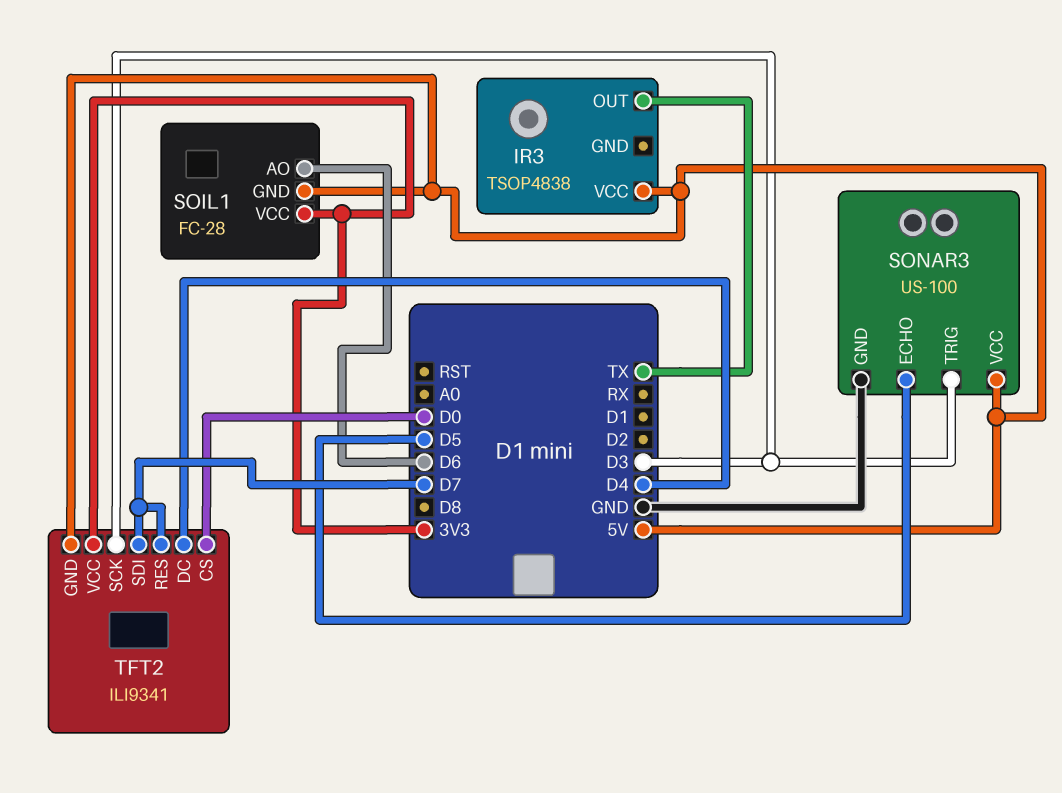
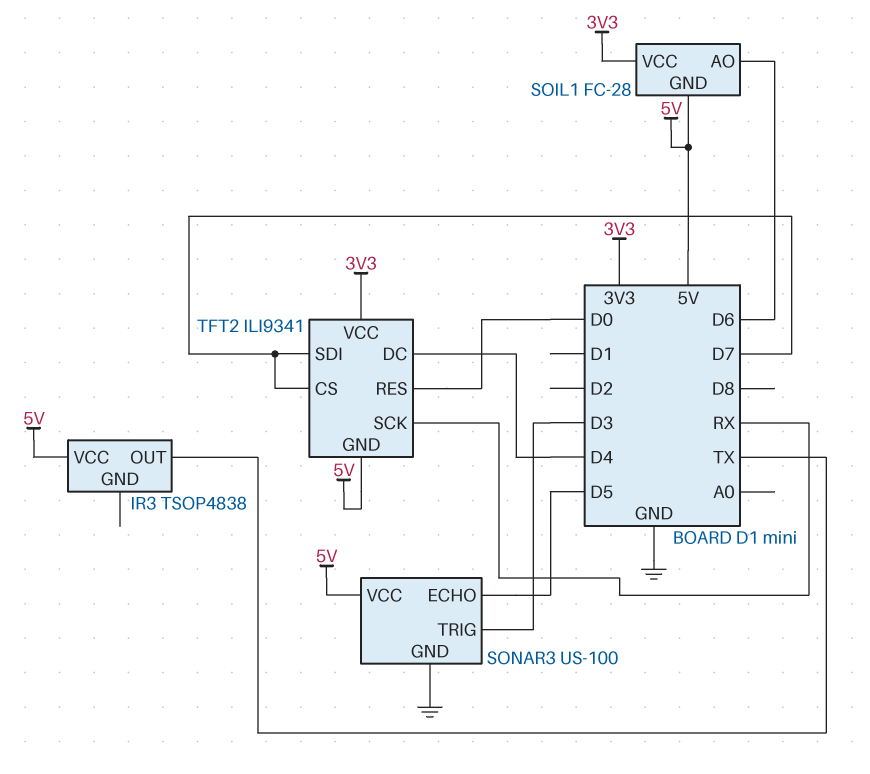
TFT2 pin CS: D0 -> D7
TFT2 pin RES: D7 -> D0
TFT2 pin SCK: D3 -> RX

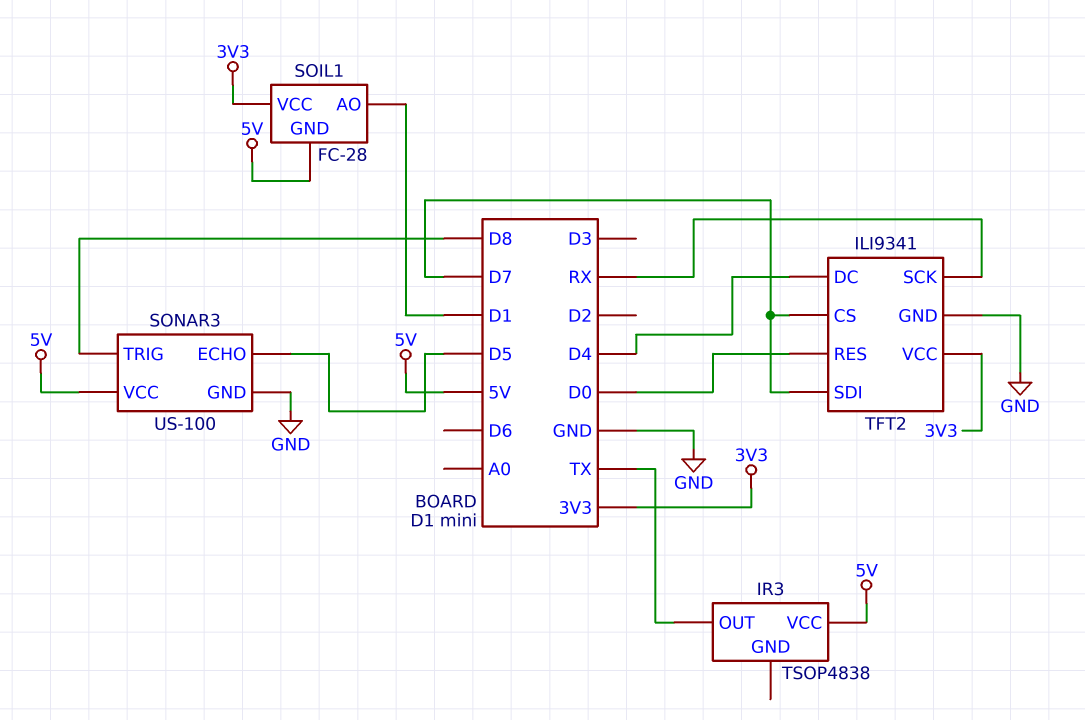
SOIL1 pin AO: D6 -> D1
SONAR3 pin TRIG: D3 -> D8
TFT2 pin GND: 5V -> GND

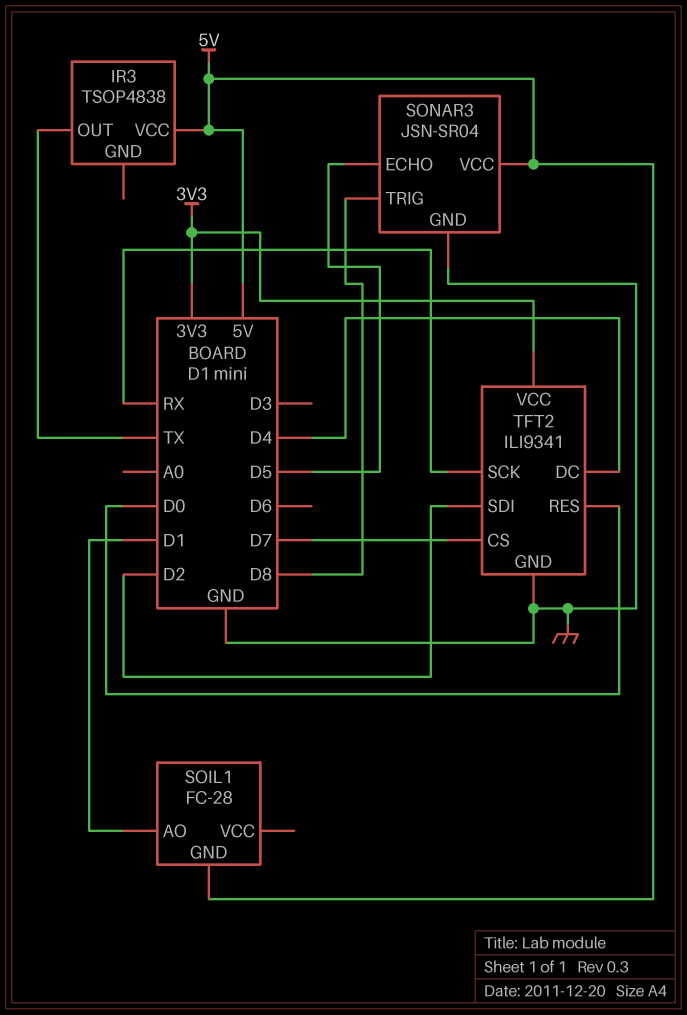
SOIL1 pin VCC: 3V3 -> none
SONAR3: US-100 -> JSN-SR04
TFT2 pin SDI: D7 -> D2

